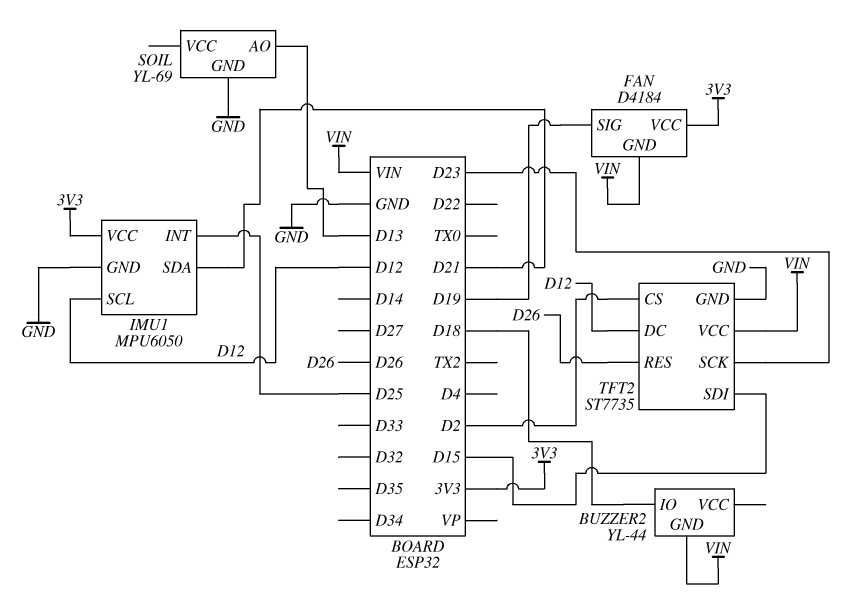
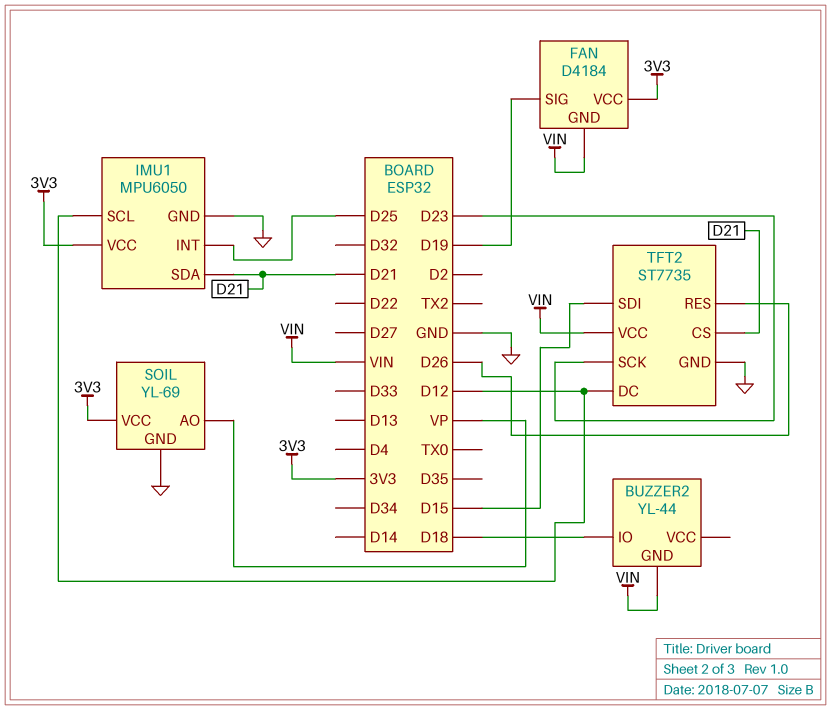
SOIL pin AO: D13 -> VP
SOIL pin VCC: none -> 3V3
TFT2 pin CS: D2 -> D21

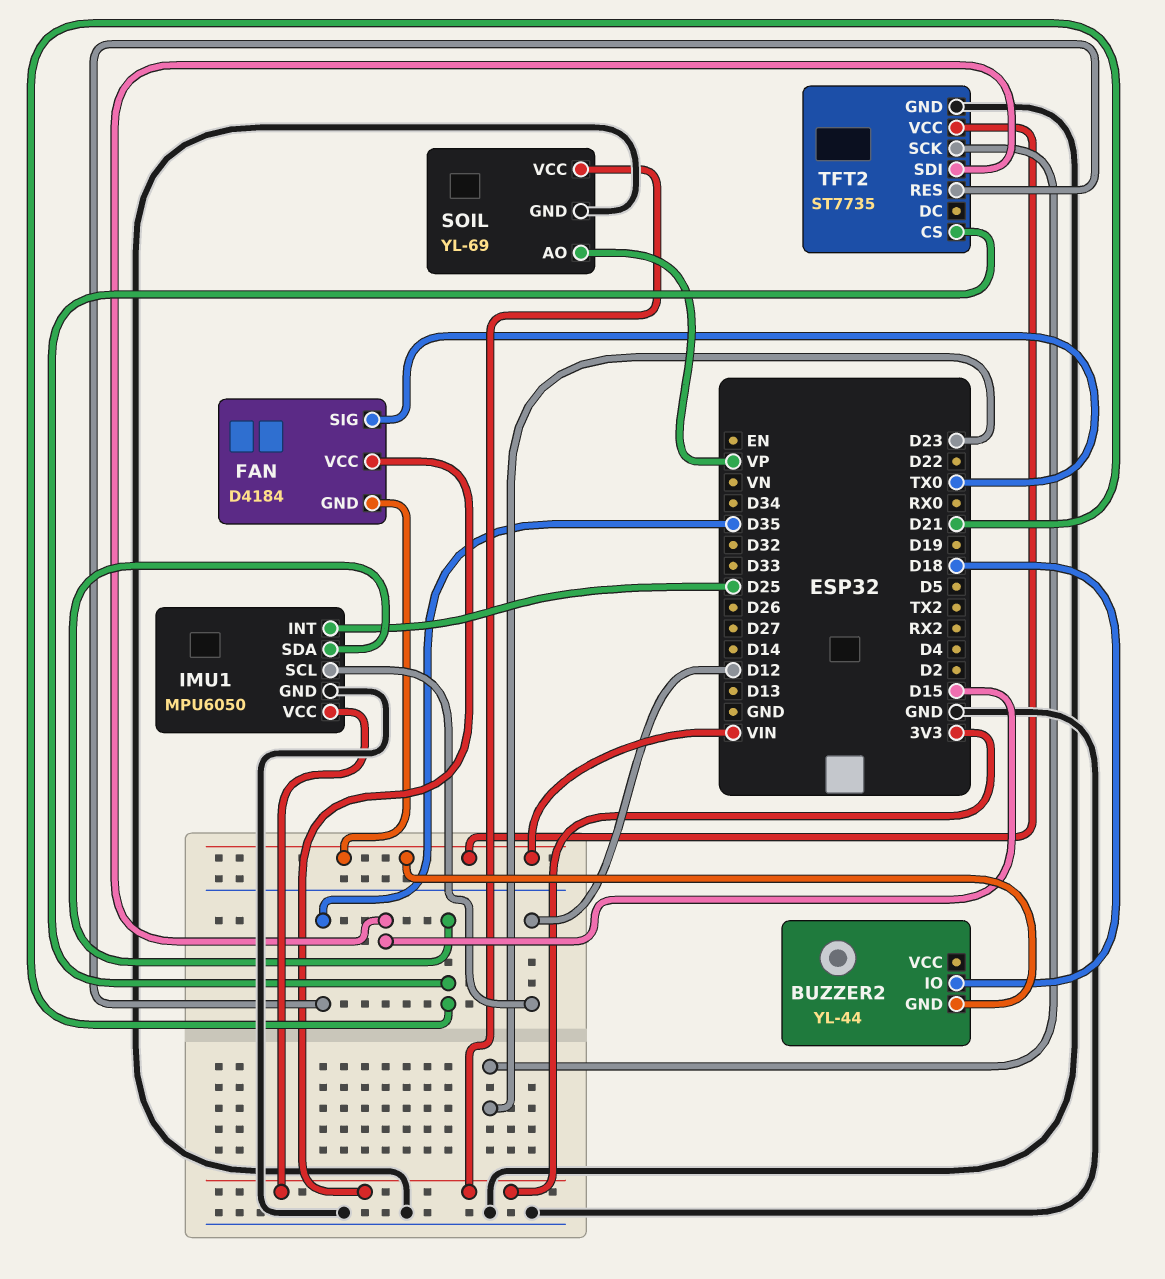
FAN pin SIG: D19 -> TX0
TFT2 pin DC: D12 -> none
TFT2 pin RES: D26 -> D35

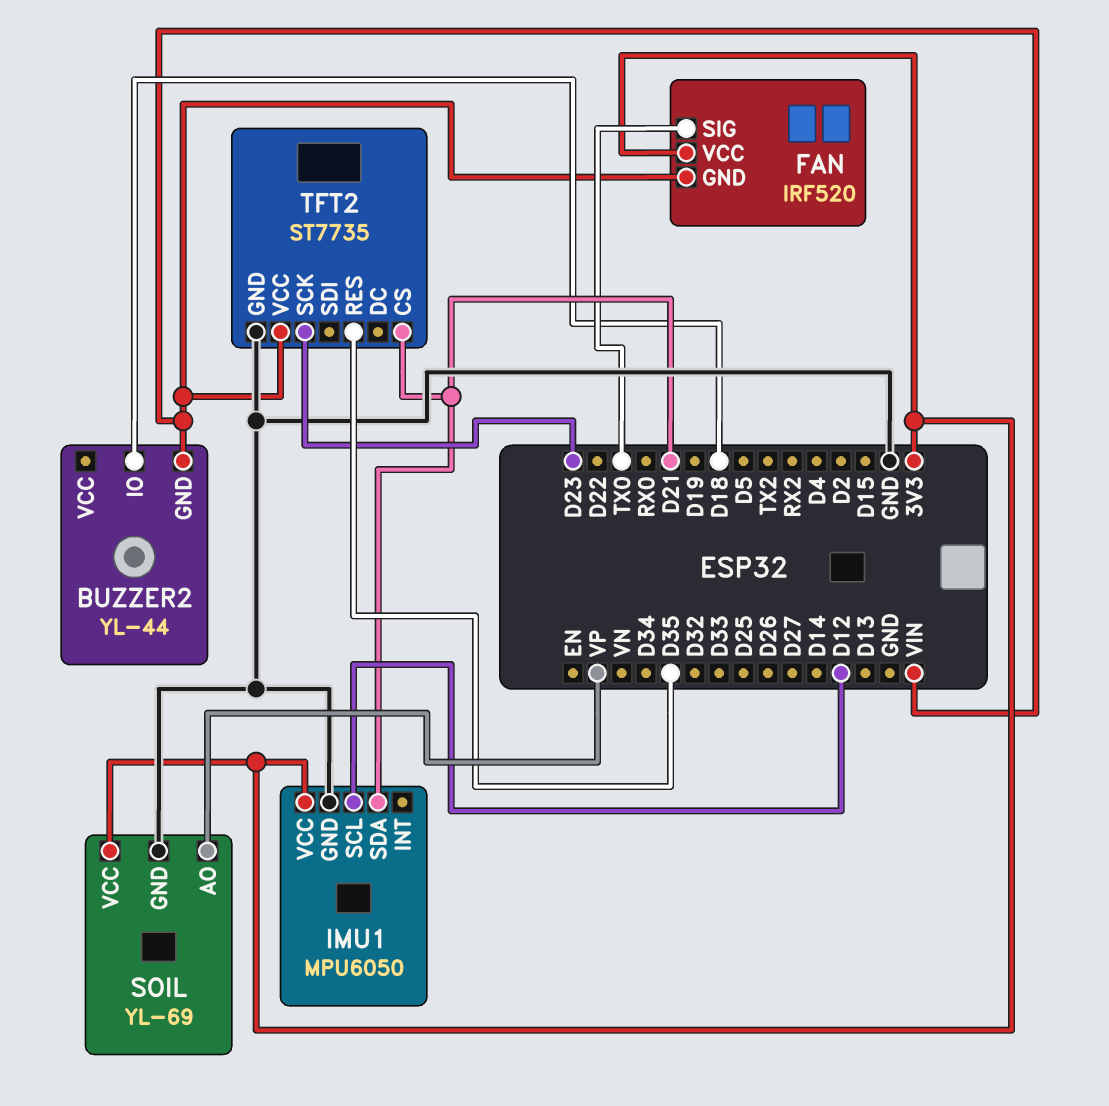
FAN: D4184 -> IRF520
IMU1 pin INT: D25 -> none
TFT2 pin SDI: D15 -> none

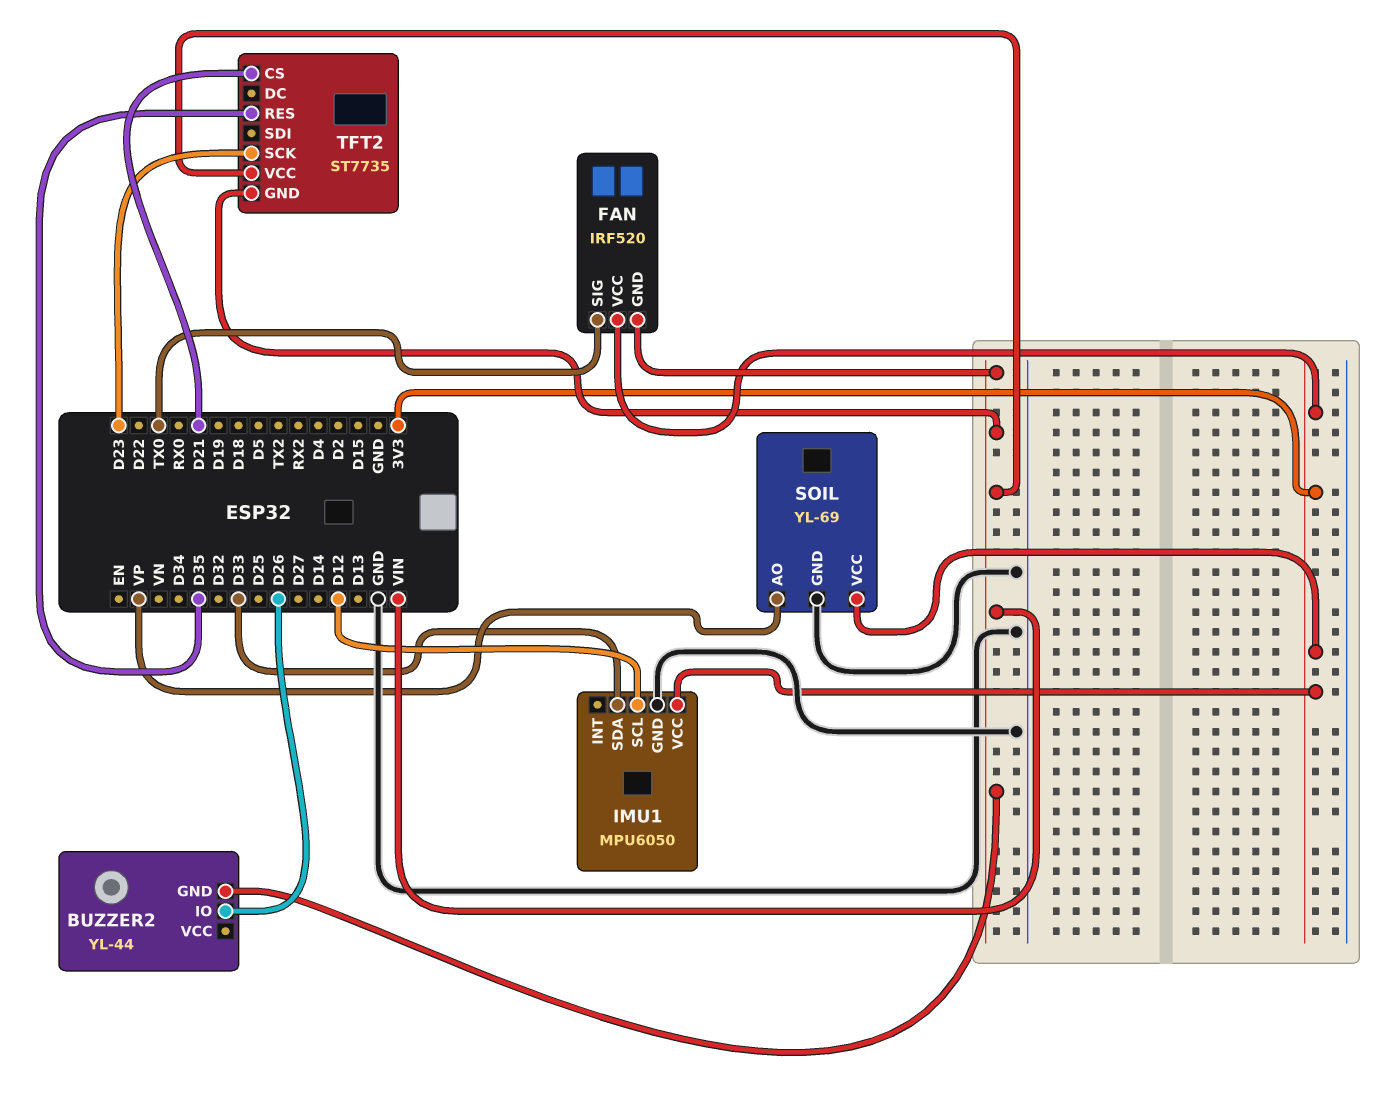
BUZZER2 pin IO: D18 -> D26
IMU1 pin SDA: D21 -> D33
TFT2 pin GND: GND -> VIN

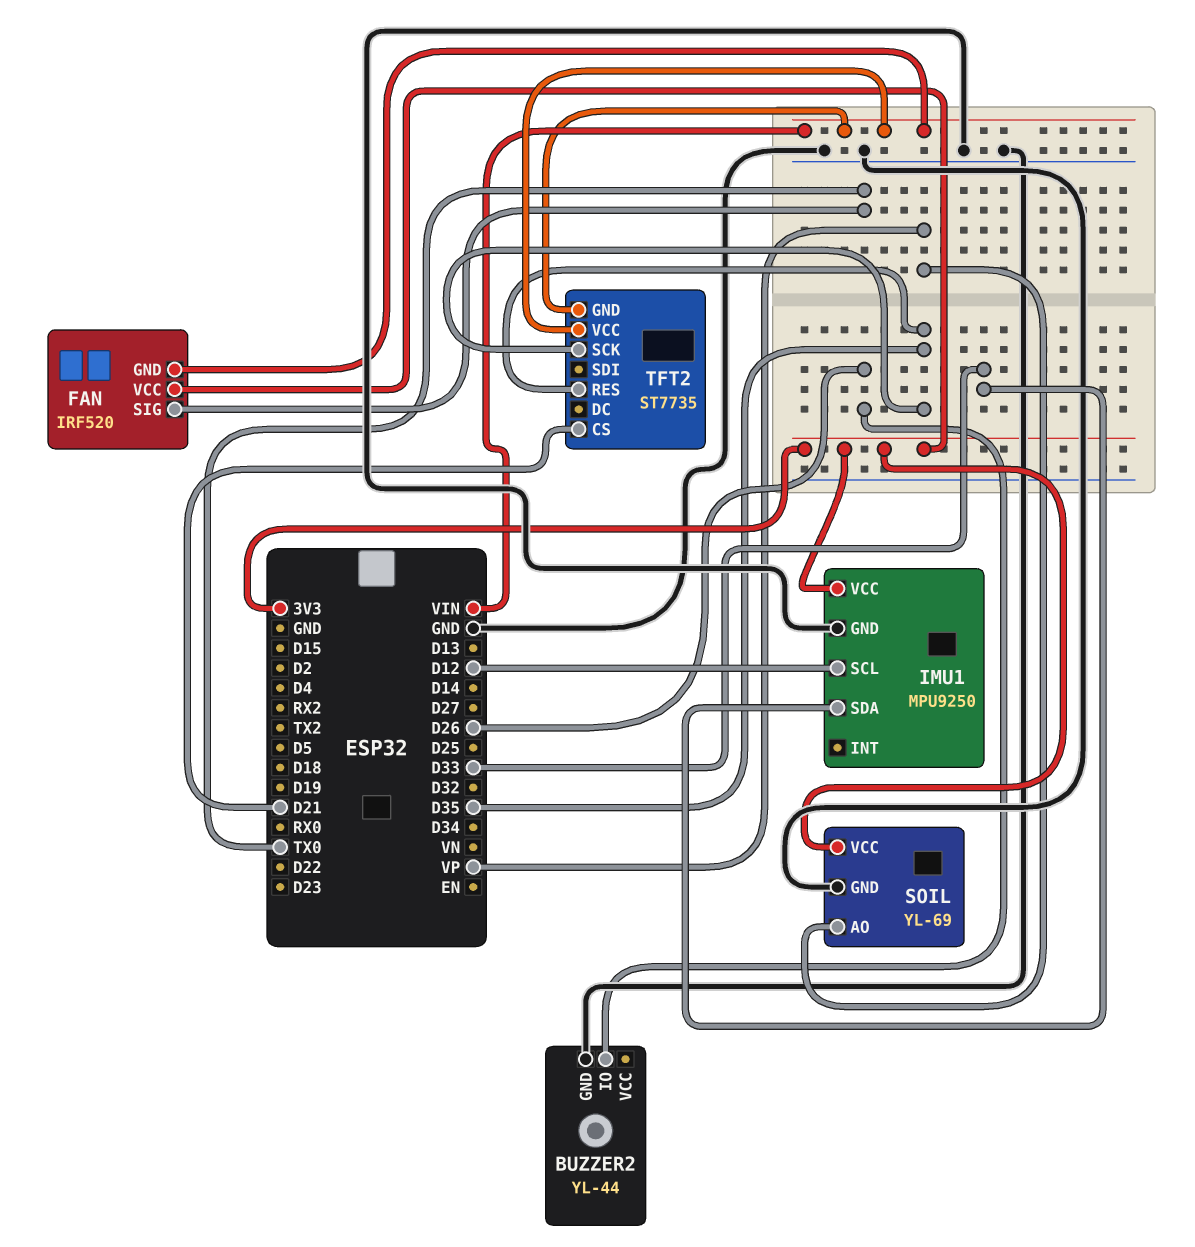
BUZZER2 pin GND: VIN -> GND
IMU1: MPU6050 -> MPU9250
TFT2 pin SCK: D23 -> D35

